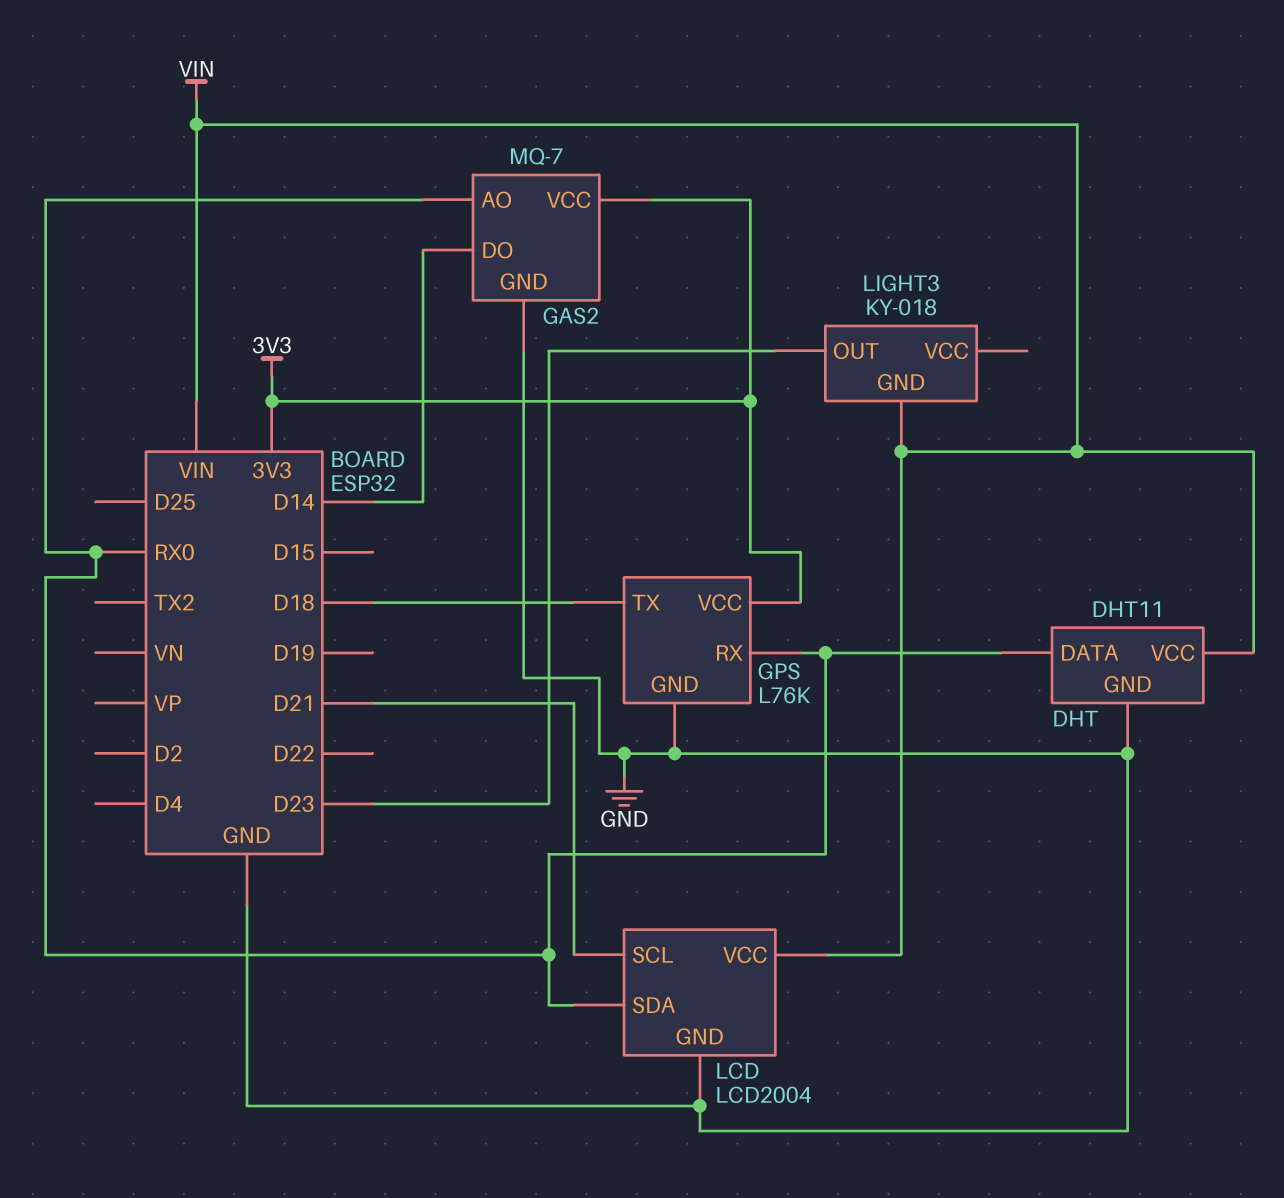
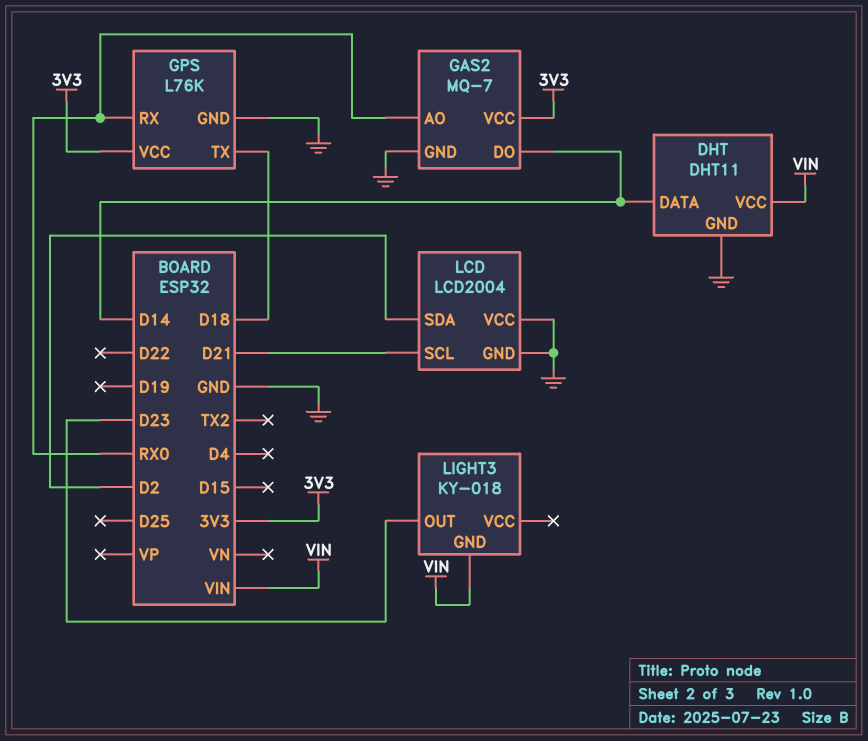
DHT pin DATA: RX0 -> D14
LCD pin SDA: RX0 -> D2
LCD pin VCC: VIN -> GND

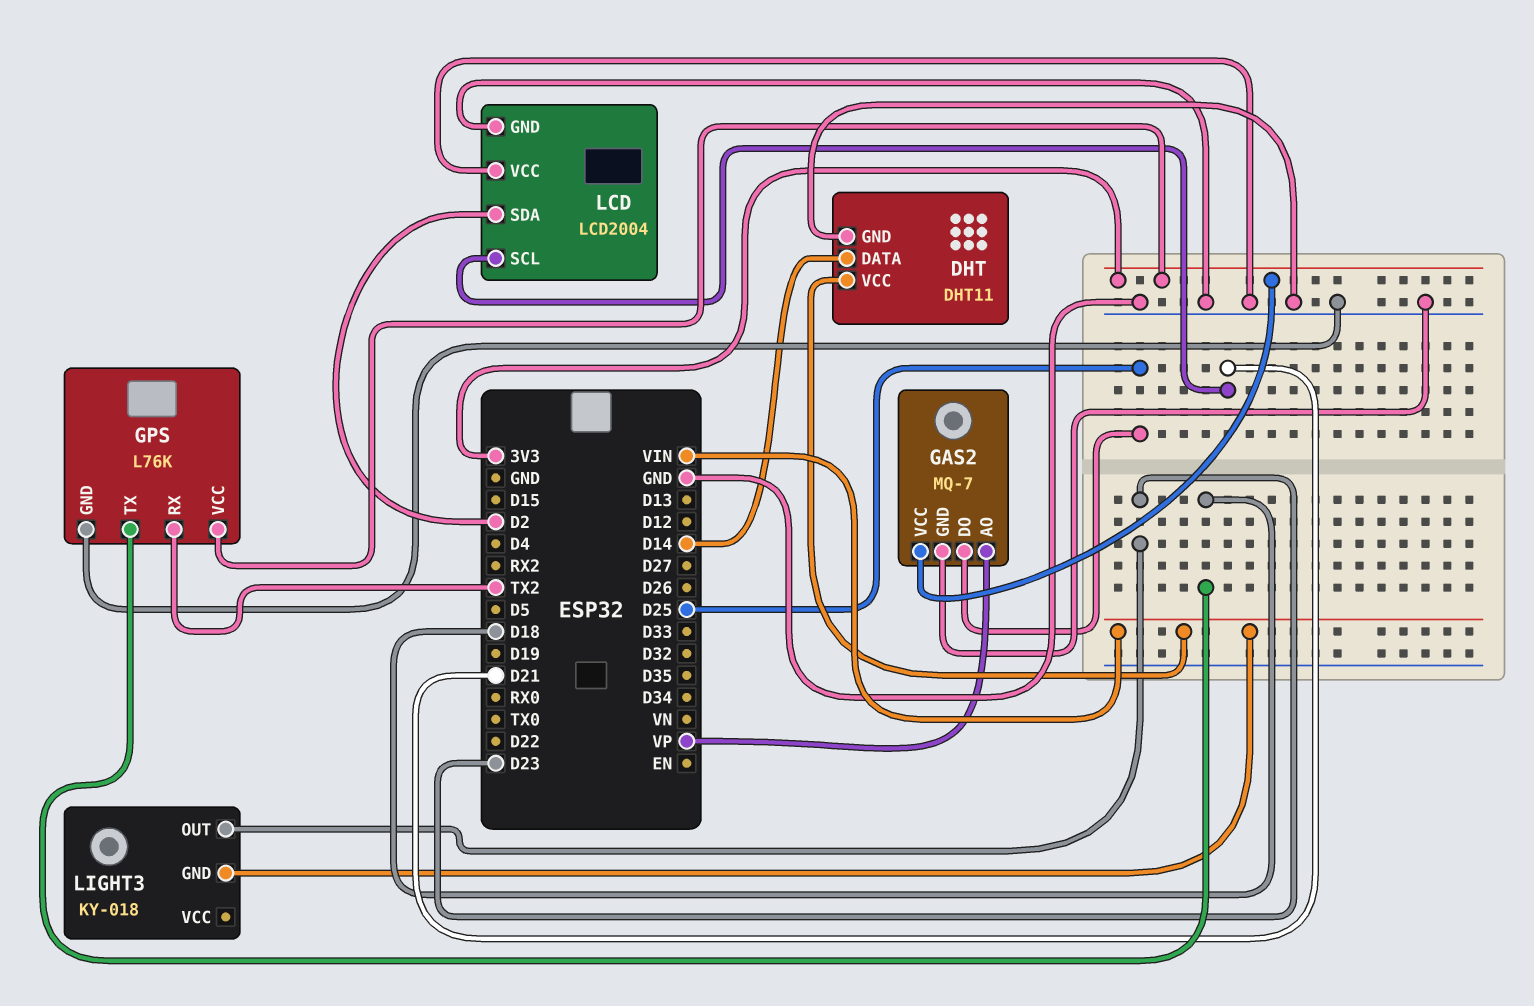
GAS2 pin AO: RX0 -> VP
GAS2 pin DO: D14 -> D25
GPS pin RX: RX0 -> TX2

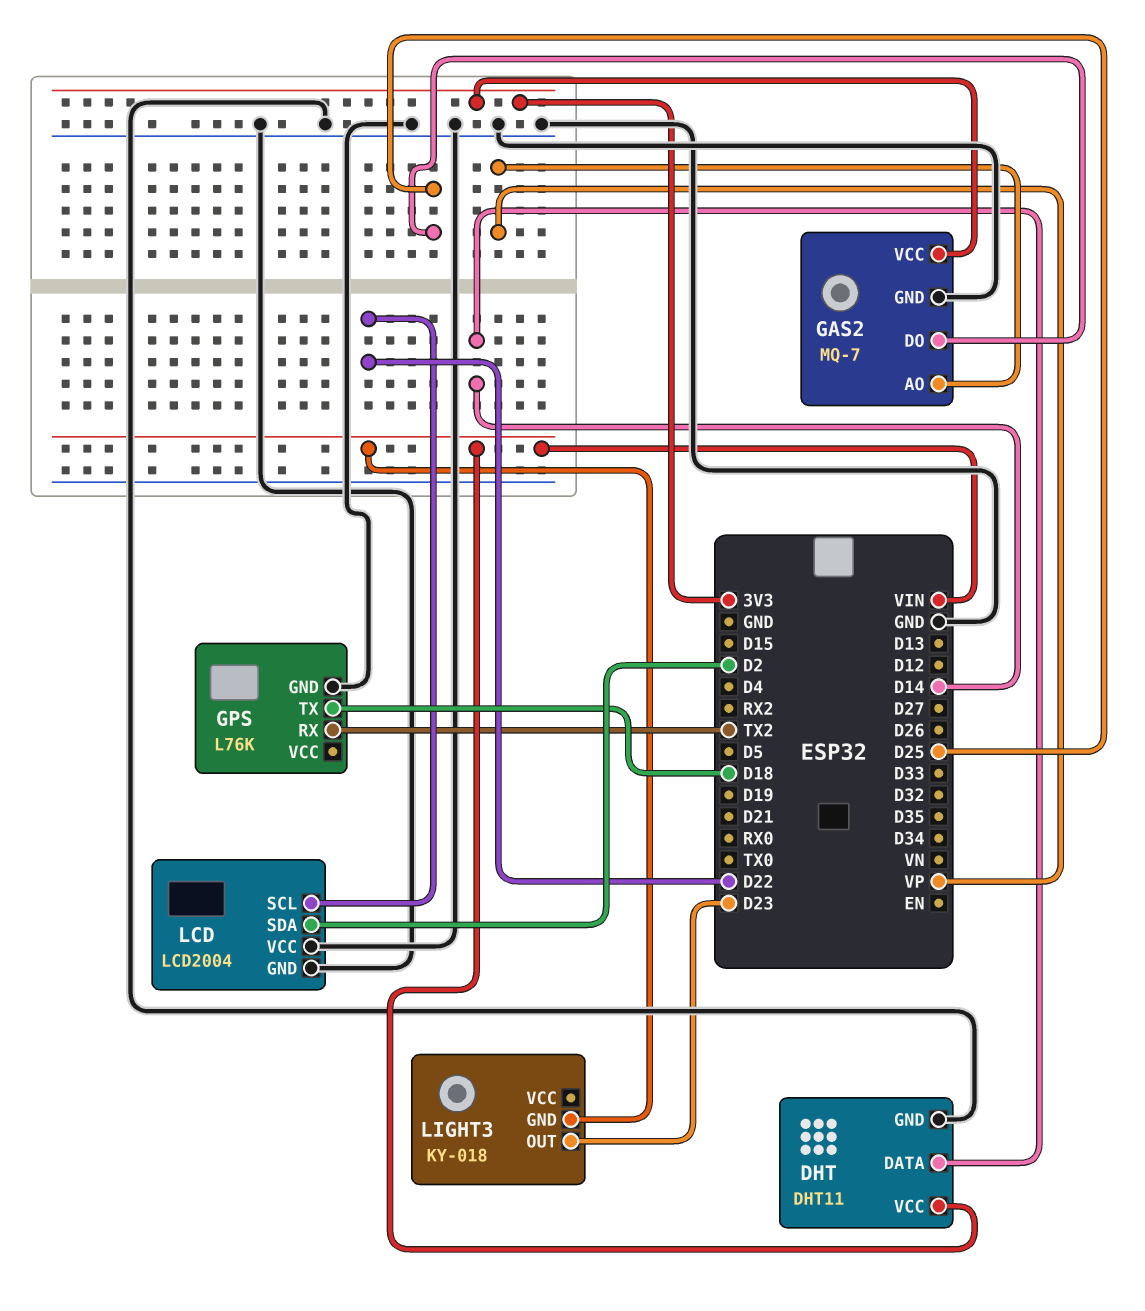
GPS pin VCC: 3V3 -> none
LCD pin SCL: D21 -> D22

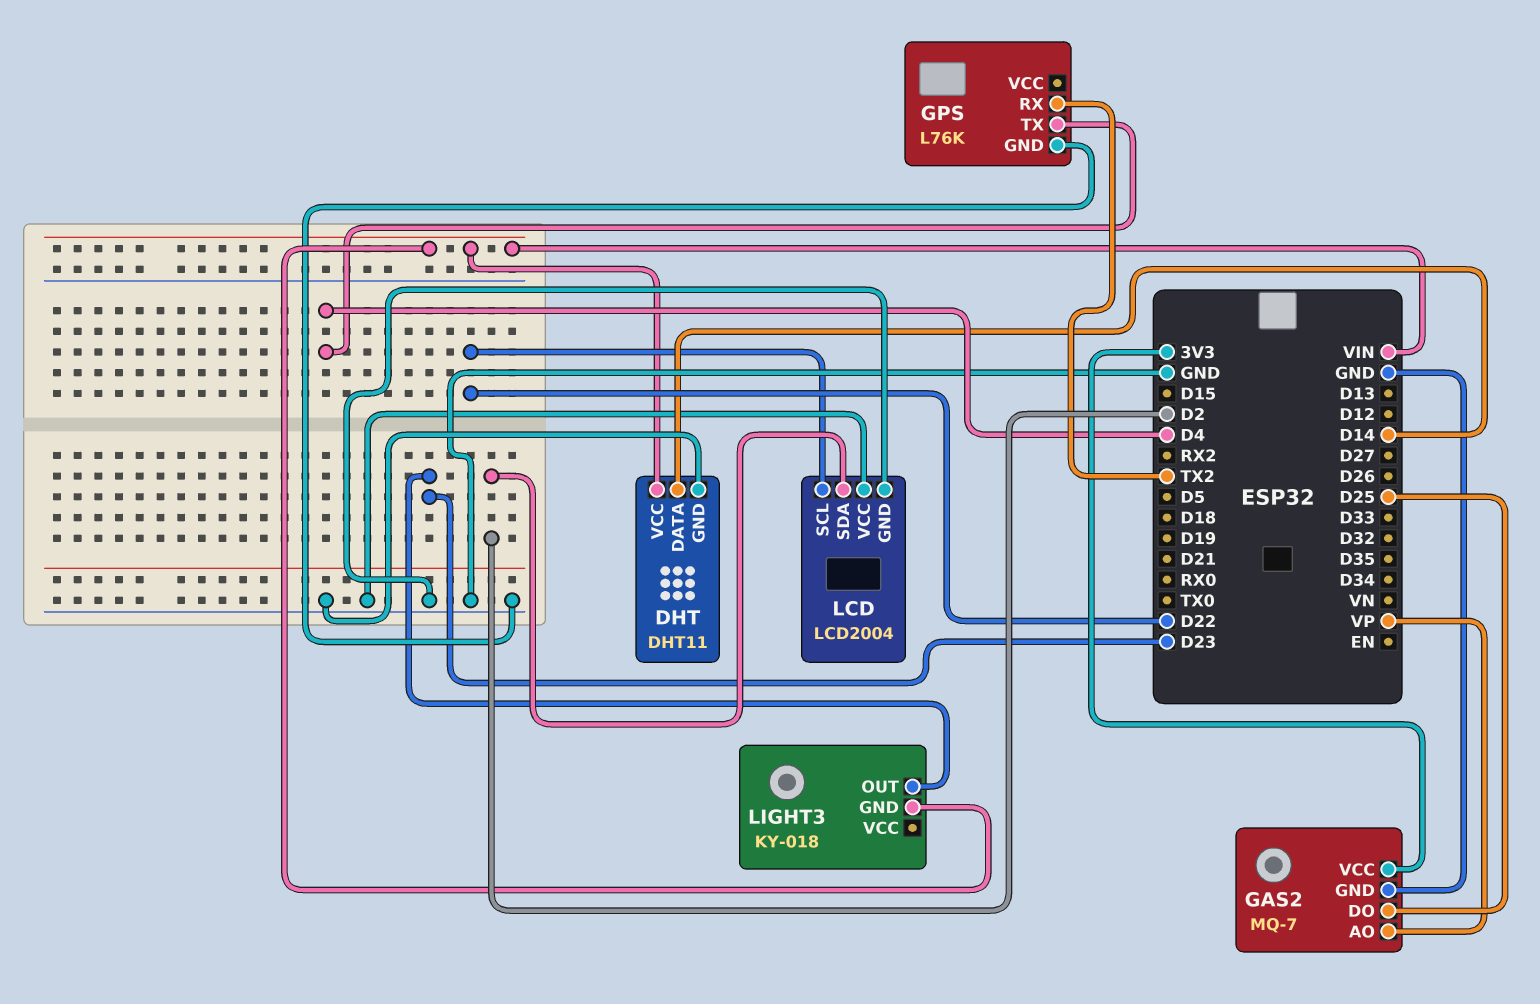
GPS pin TX: D18 -> D4

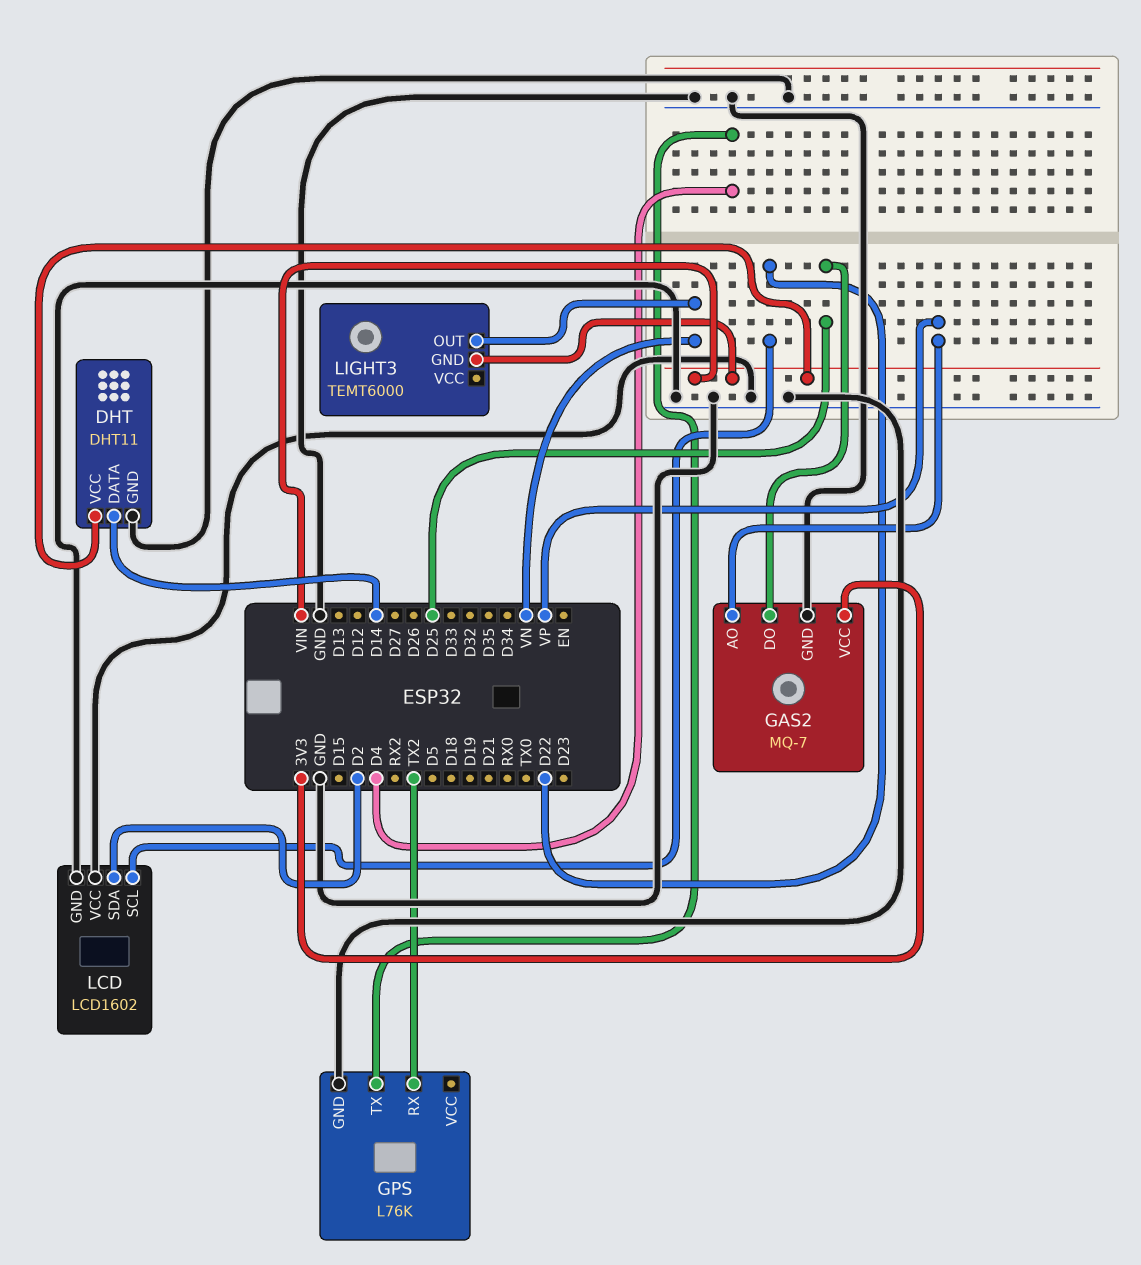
LCD: LCD2004 -> LCD1602
LIGHT3: KY-018 -> TEMT6000
LIGHT3 pin OUT: D23 -> VN

